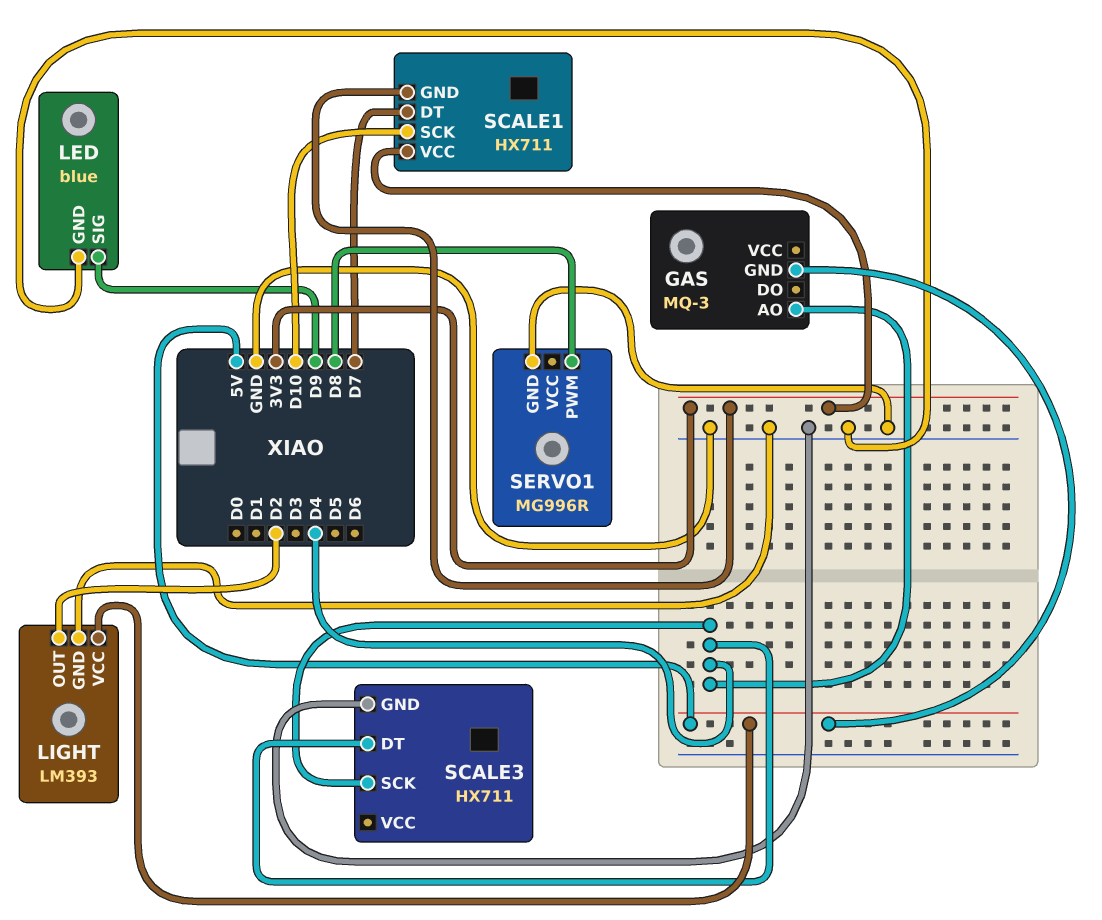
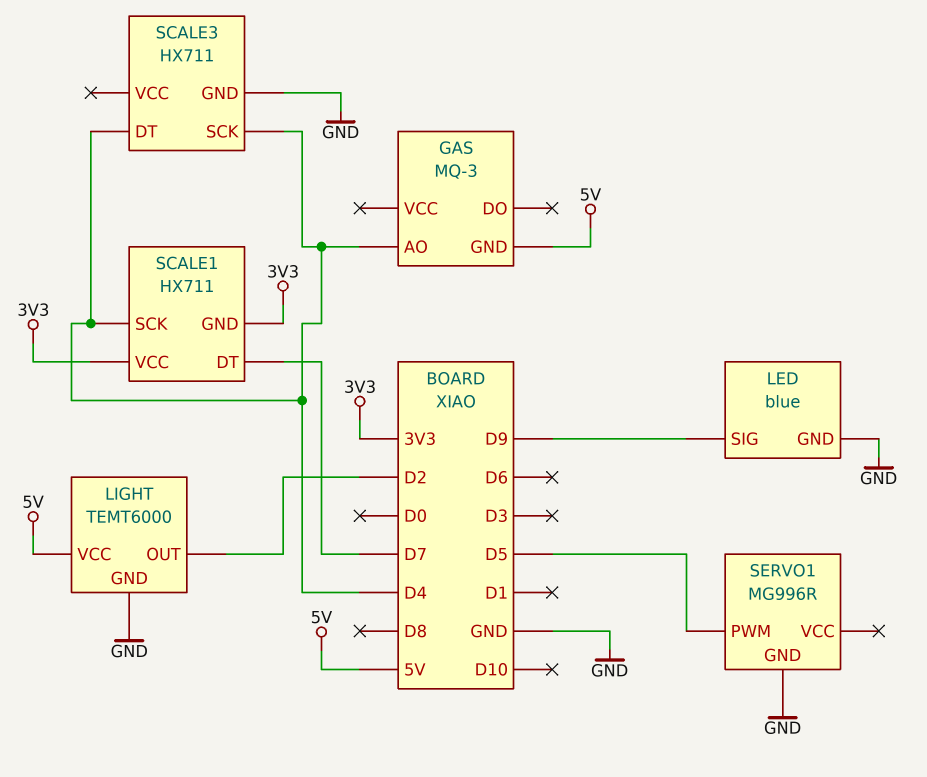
LIGHT: LM393 -> TEMT6000
SCALE1 pin SCK: D10 -> D4
SERVO1 pin PWM: D8 -> D5

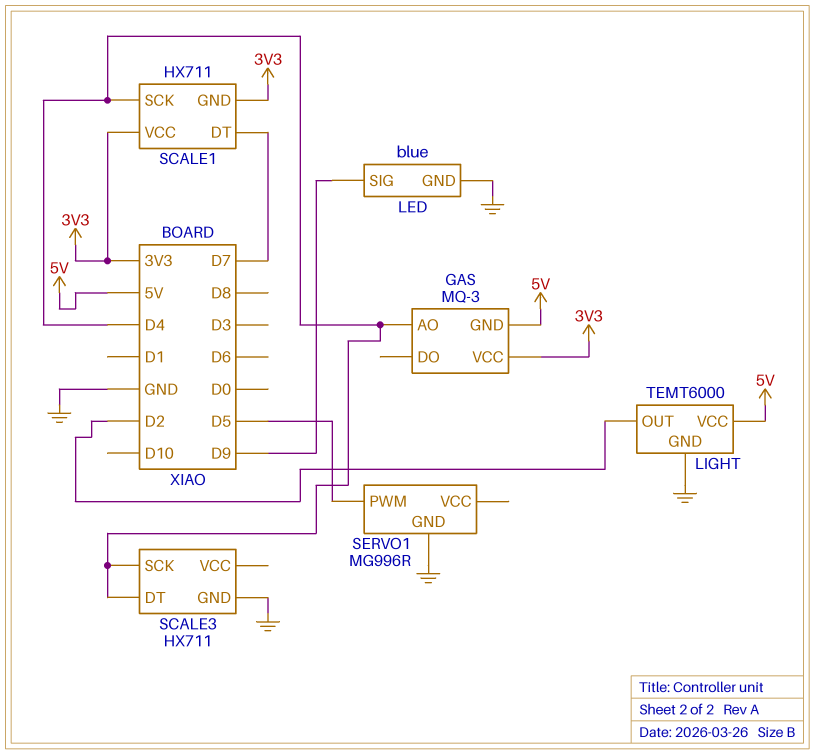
GAS pin VCC: none -> 3V3

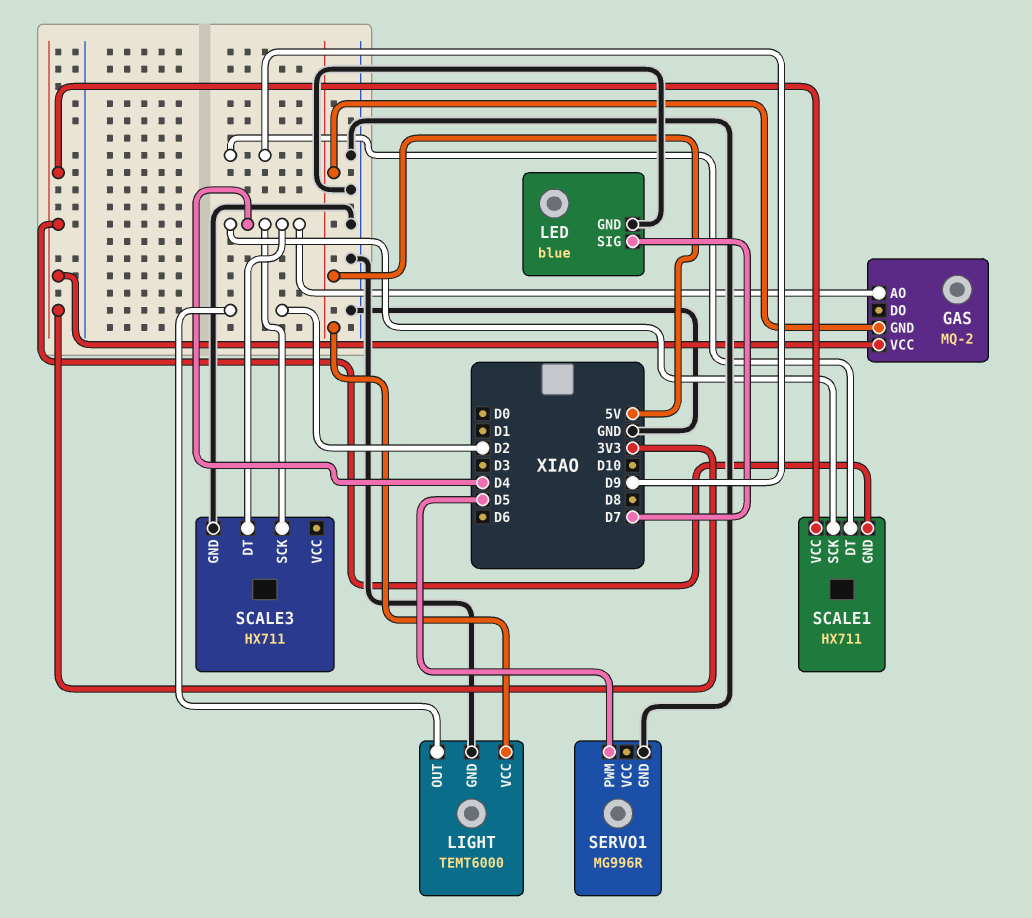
GAS: MQ-3 -> MQ-2
LED pin SIG: D9 -> D7
SCALE1 pin DT: D7 -> D9

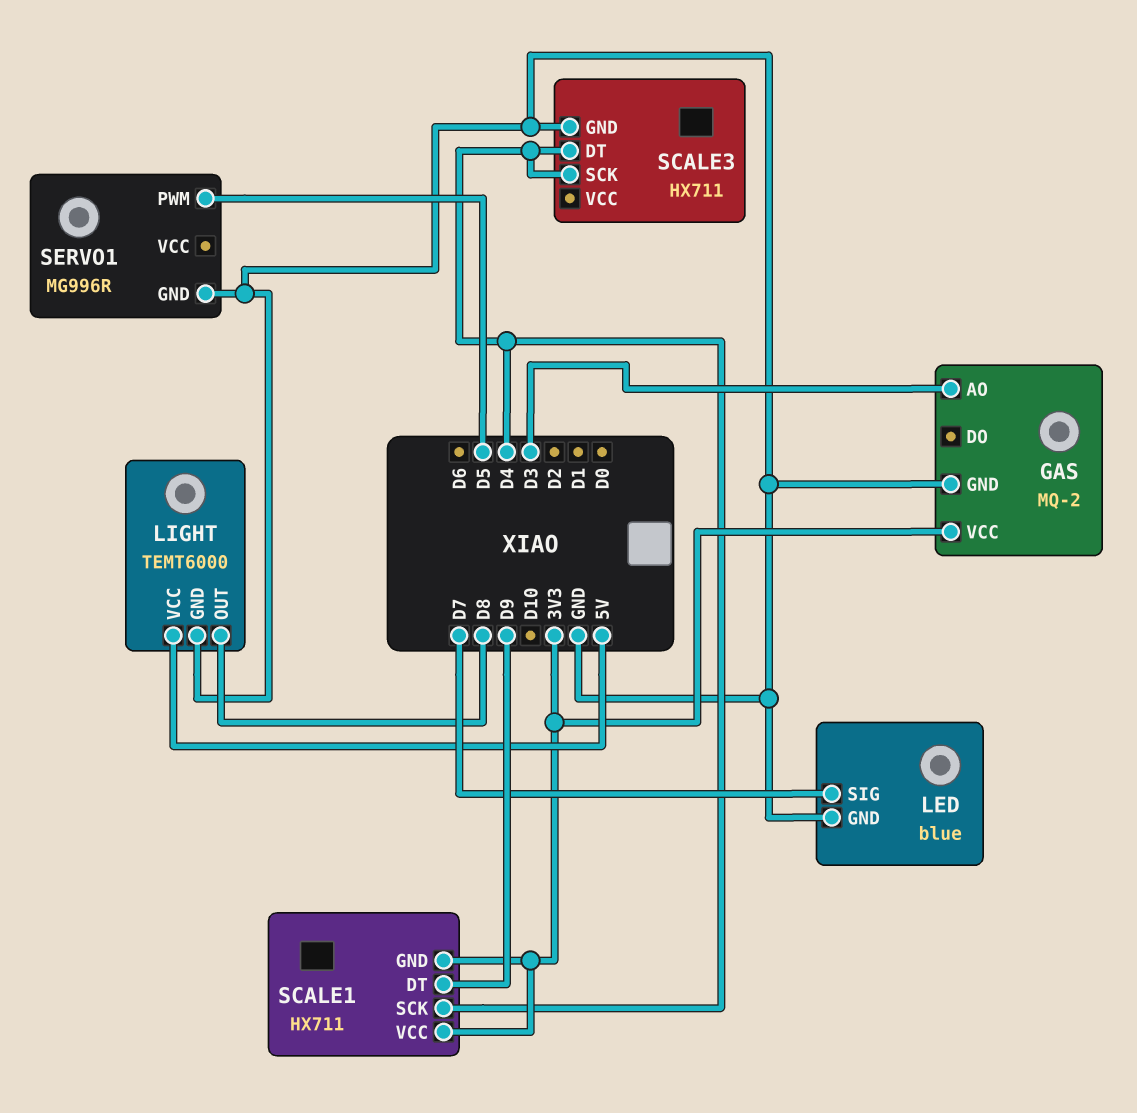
GAS pin AO: D4 -> D3
GAS pin GND: 5V -> GND
LIGHT pin OUT: D2 -> D8

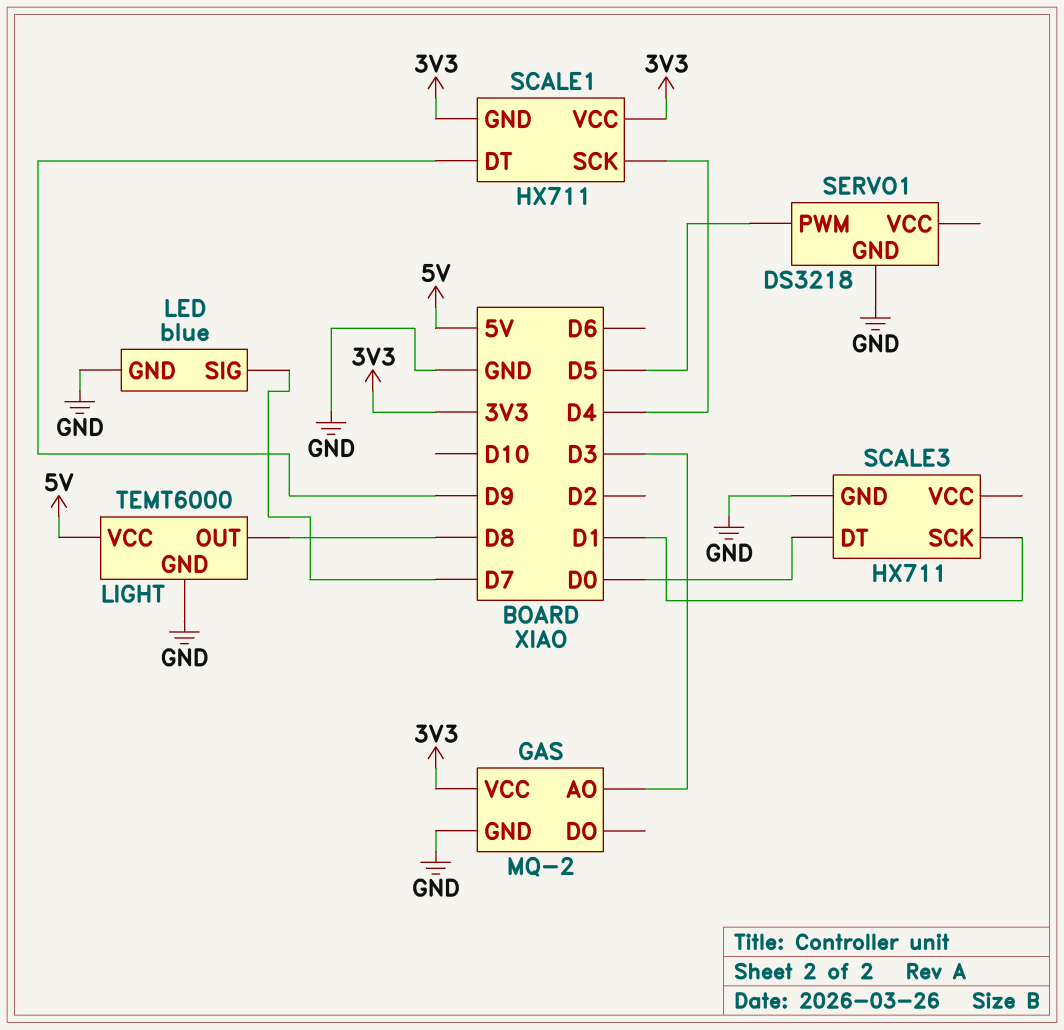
SCALE3 pin DT: D4 -> D0
SCALE3 pin SCK: D4 -> D1
SERVO1: MG996R -> DS3218

